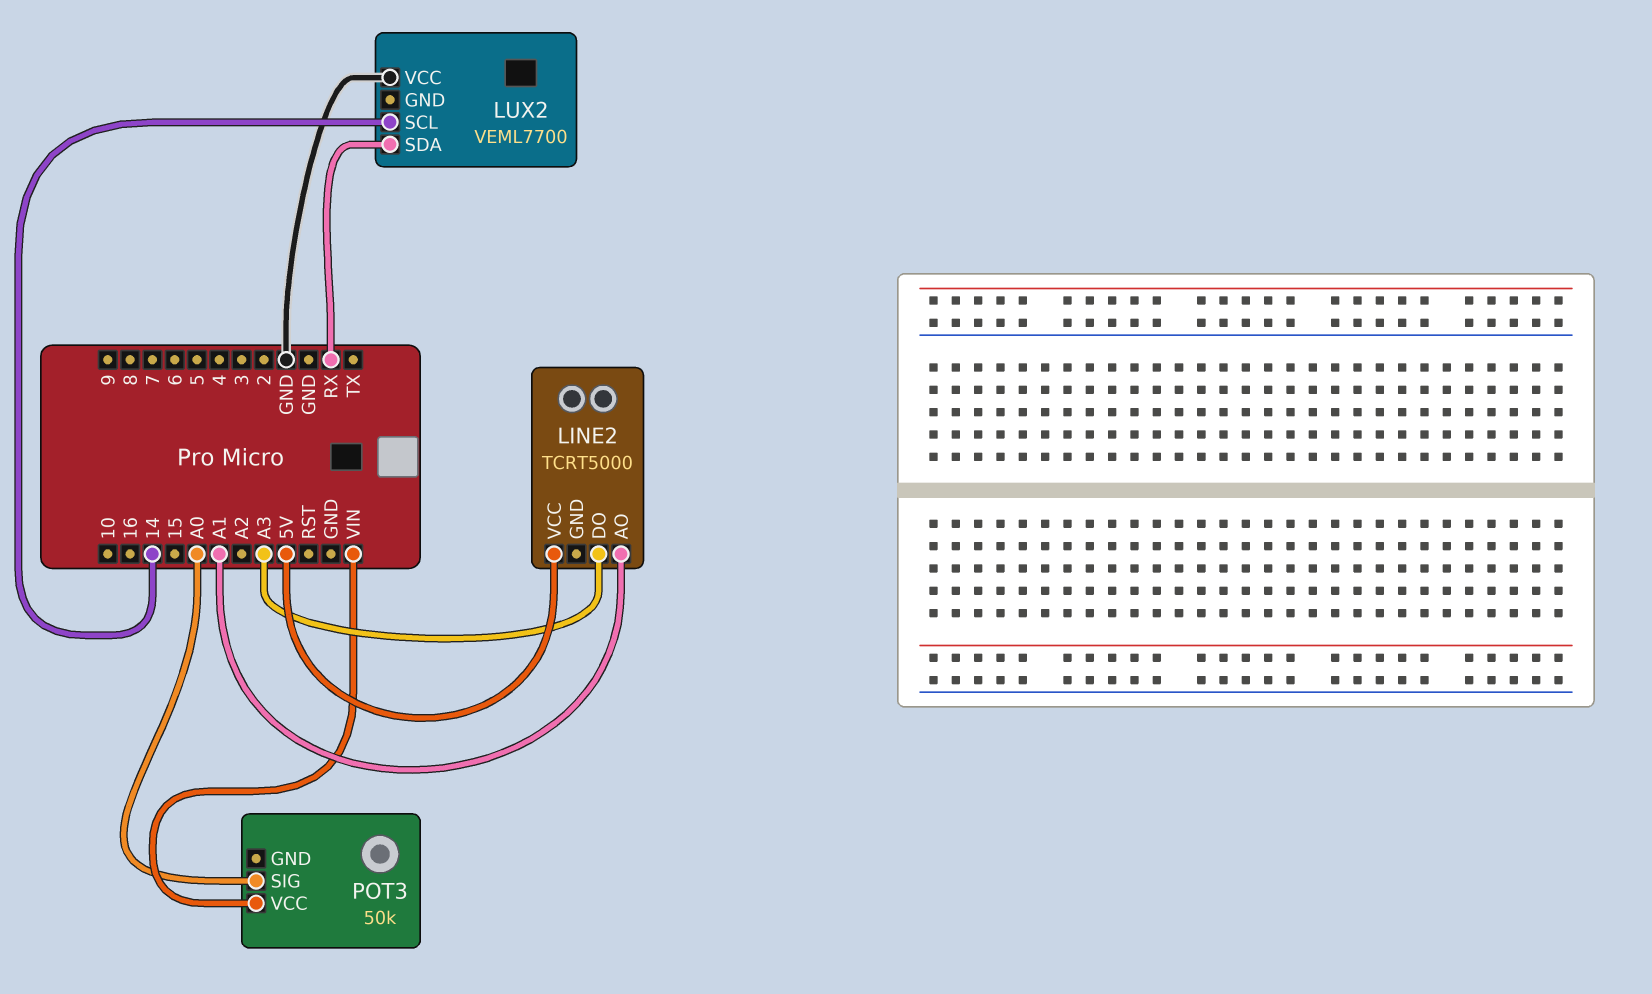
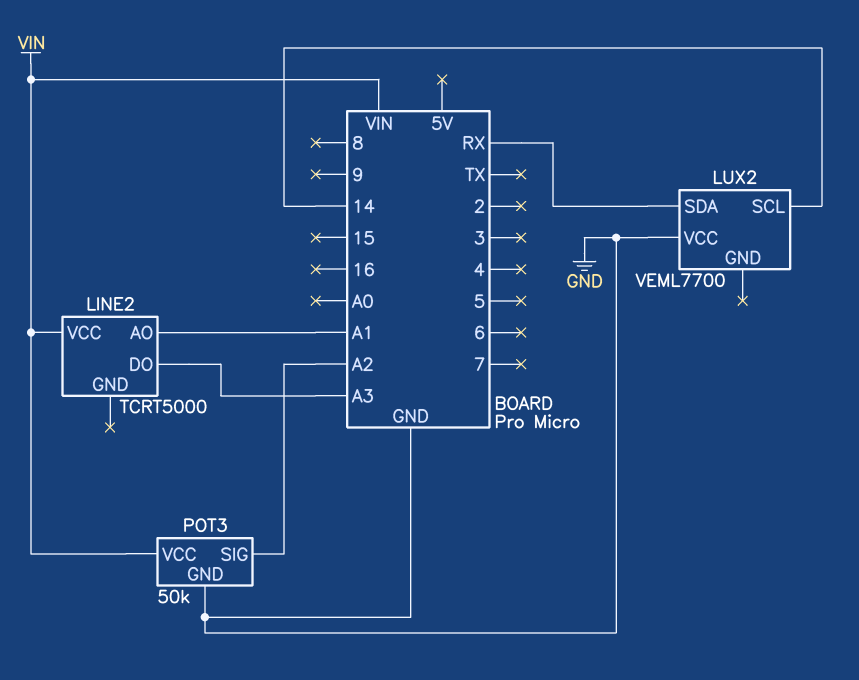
LINE2 pin VCC: 5V -> VIN
POT3 pin GND: none -> GND
POT3 pin SIG: A0 -> A2

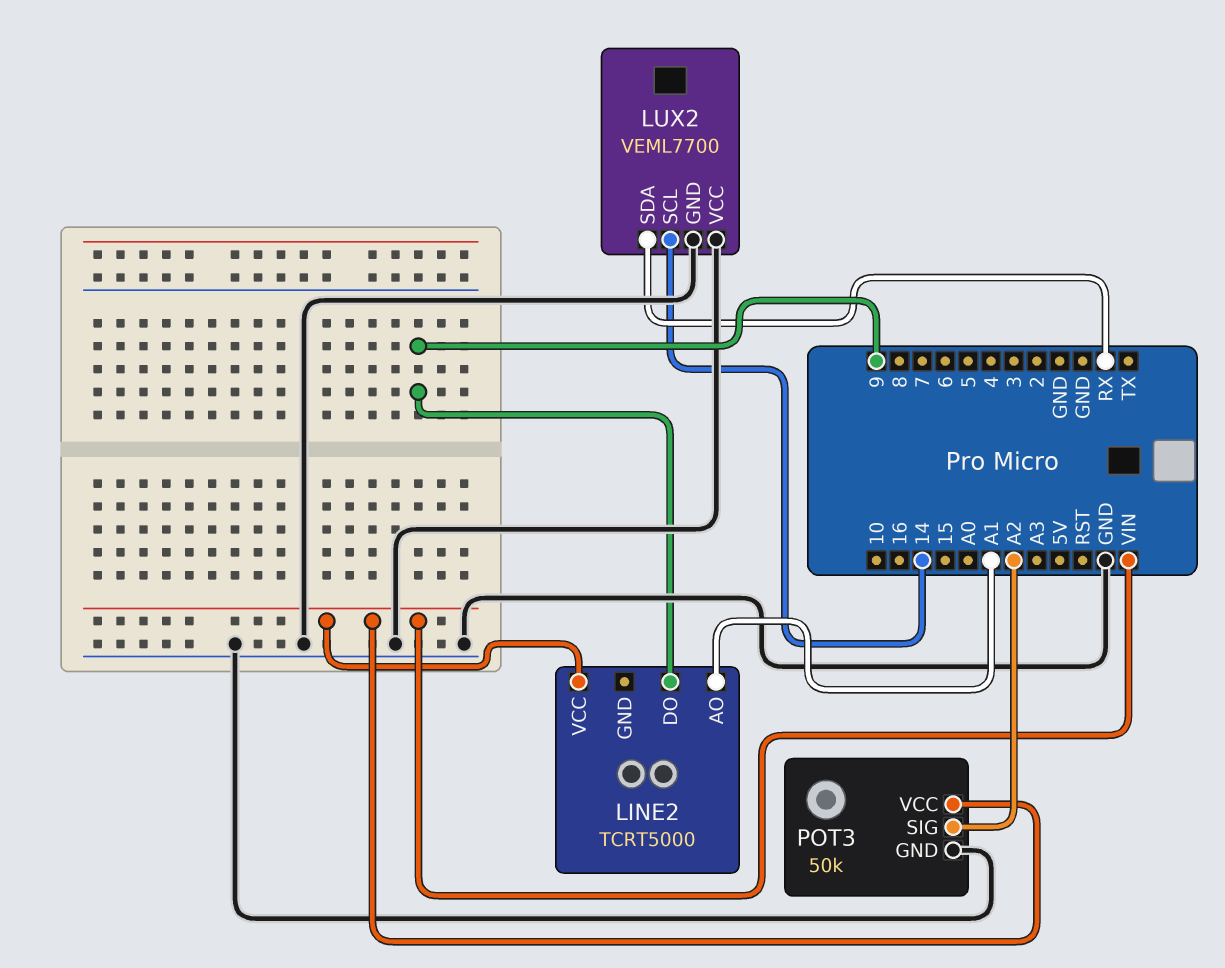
LINE2 pin DO: A3 -> 9
LUX2 pin GND: none -> GND

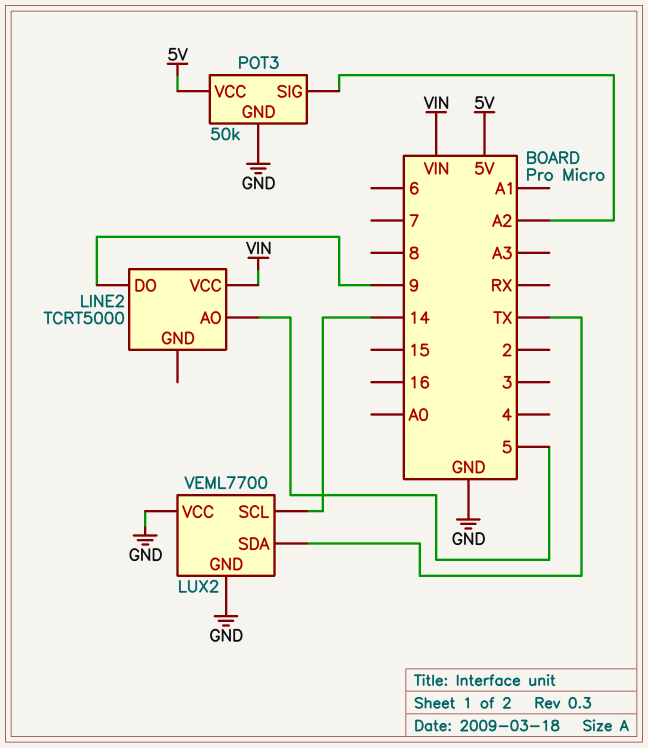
LINE2 pin AO: A1 -> 5
LUX2 pin SDA: RX -> TX
POT3 pin VCC: VIN -> 5V

